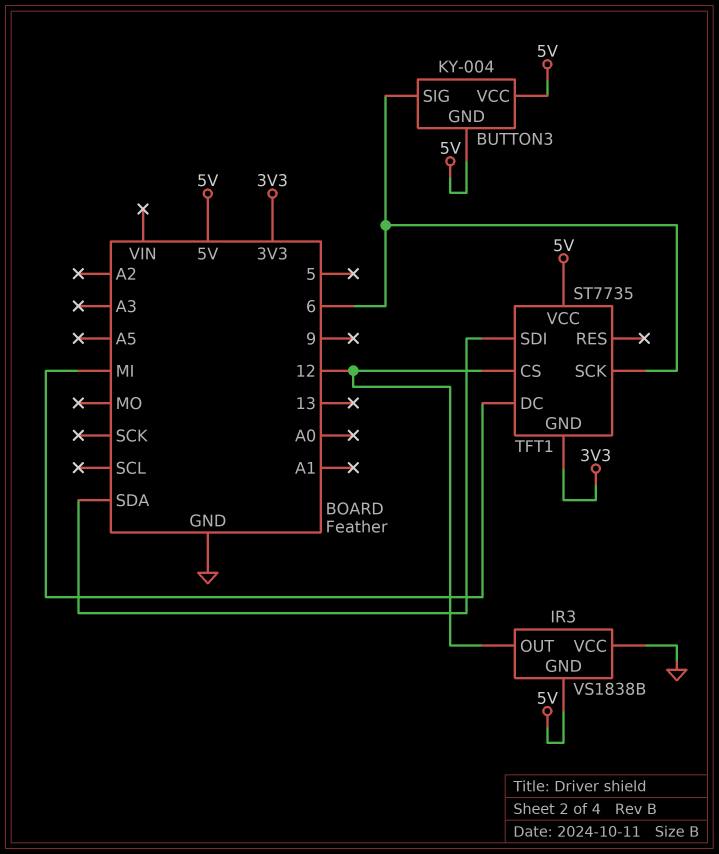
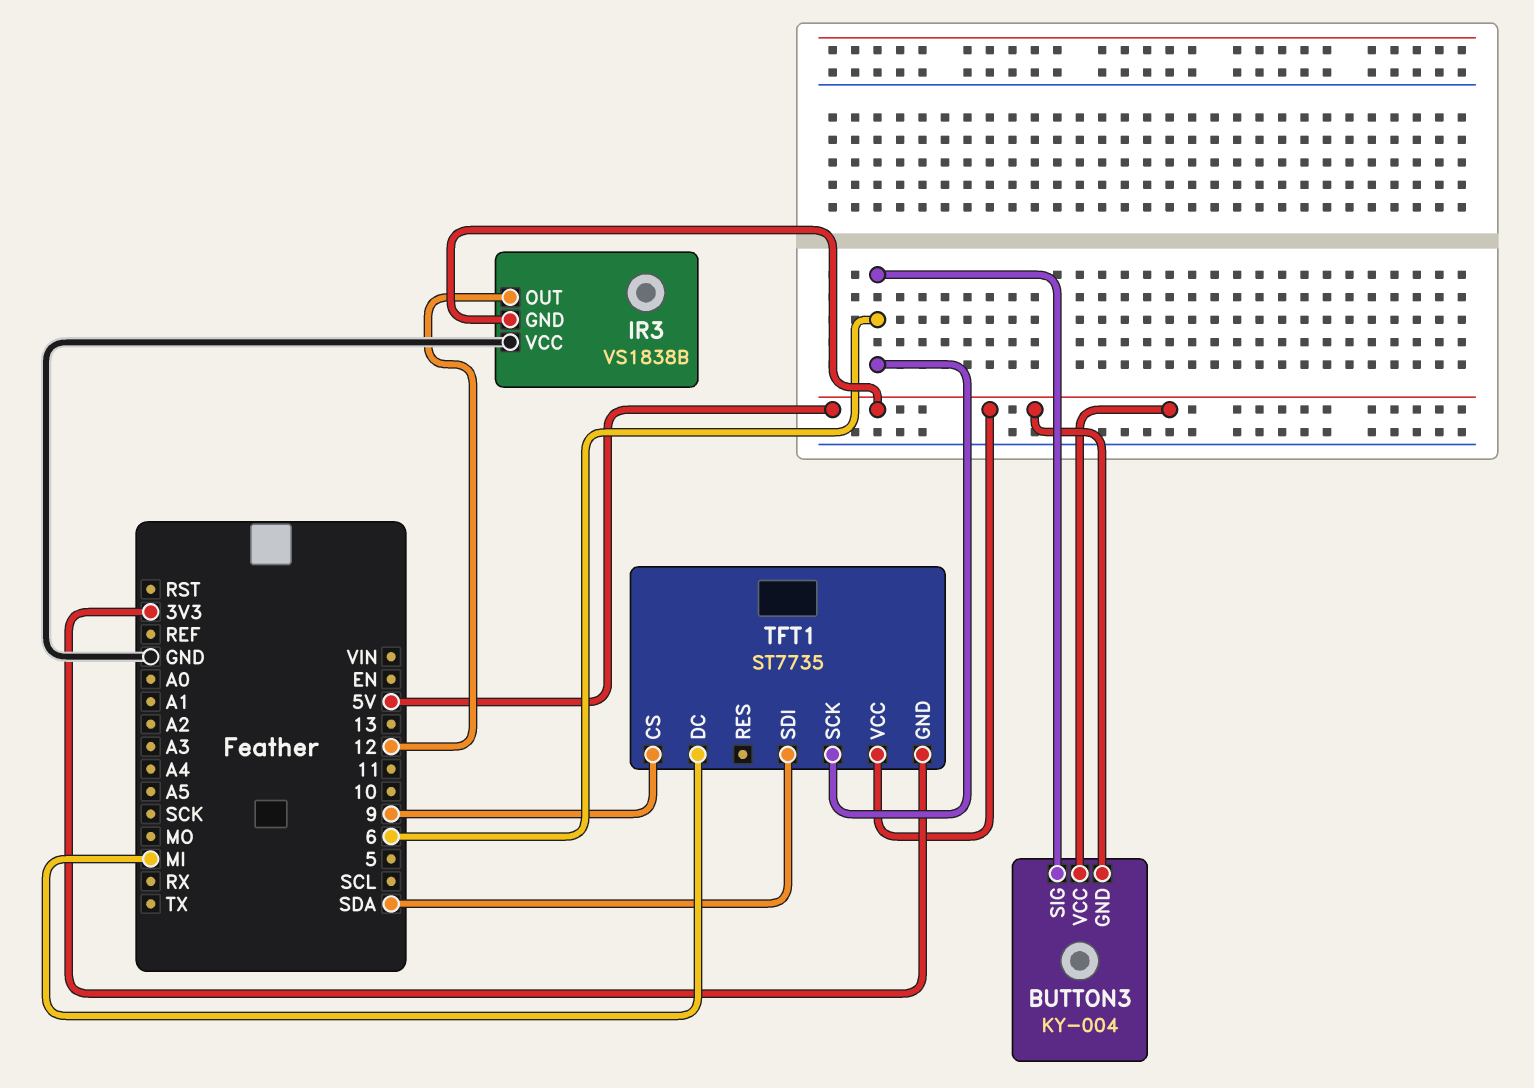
TFT1 pin CS: 12 -> 9

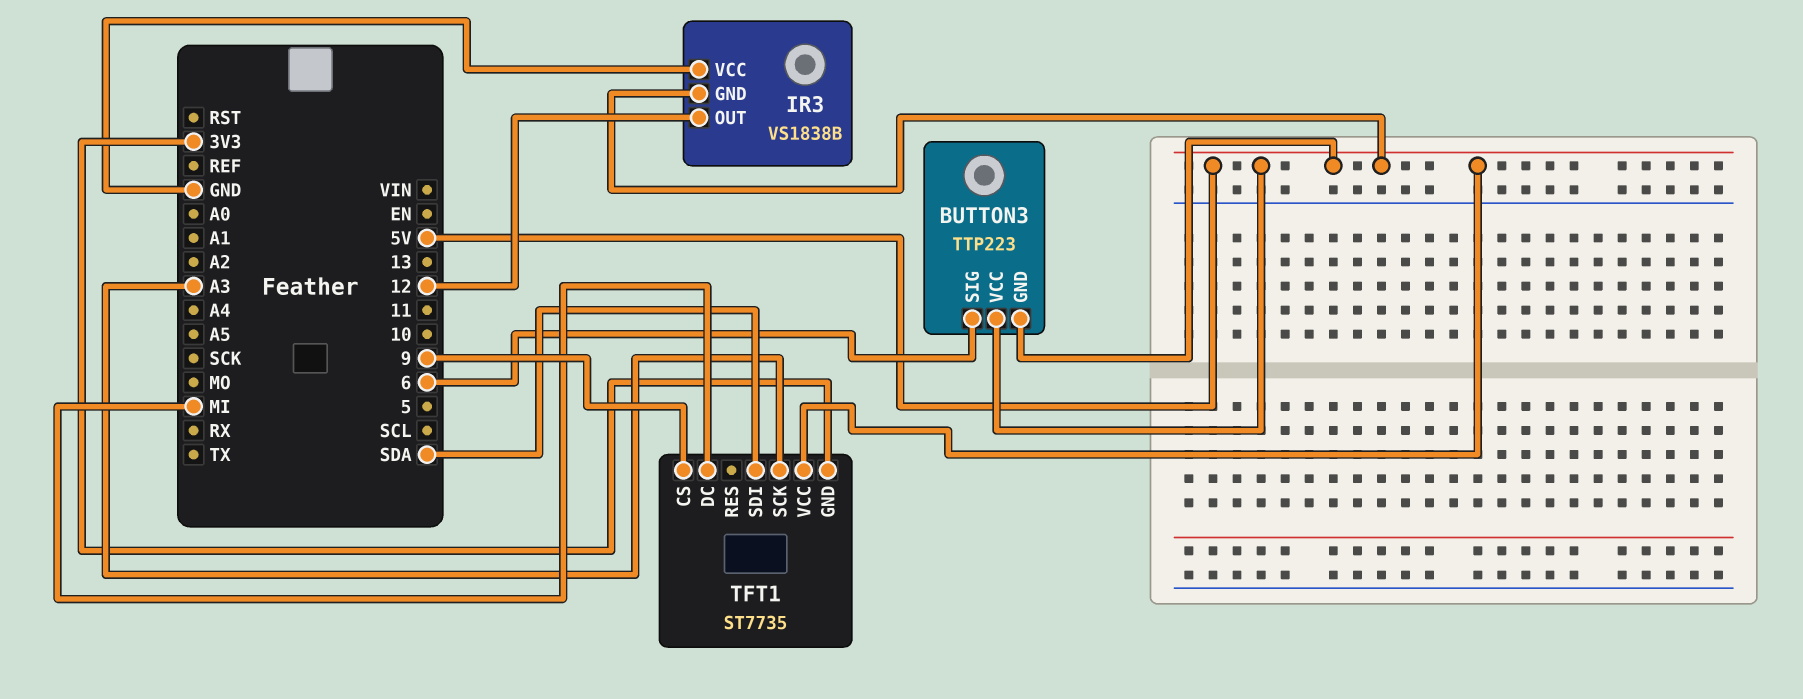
BUTTON3: KY-004 -> TTP223
TFT1 pin SCK: 6 -> A3

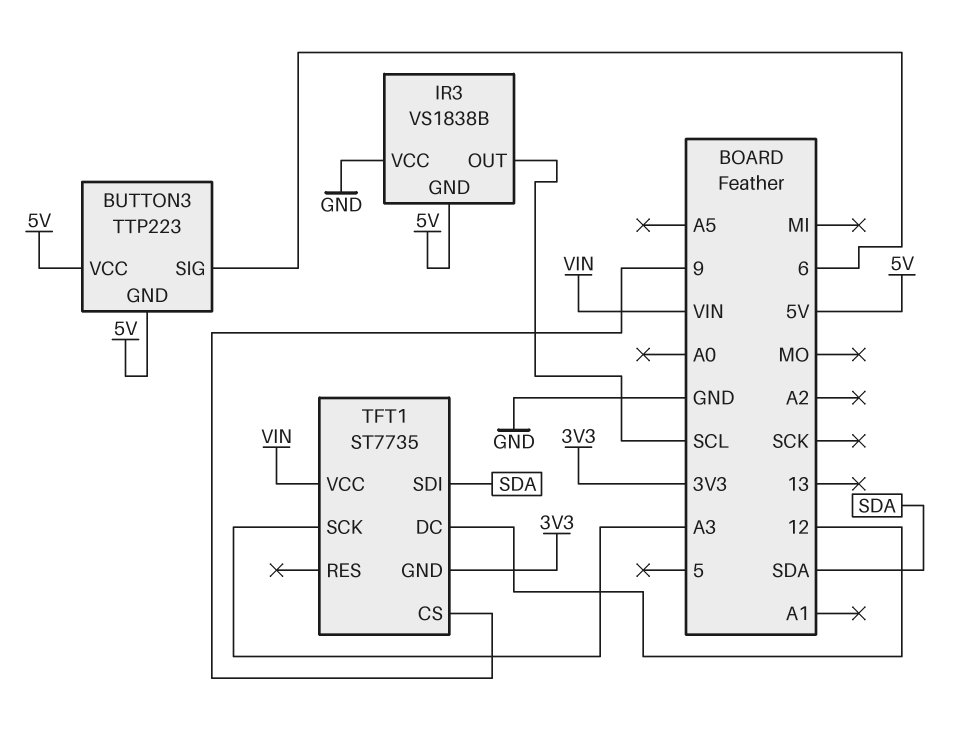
IR3 pin OUT: 12 -> SCL
TFT1 pin DC: MI -> 12
TFT1 pin VCC: 5V -> VIN

